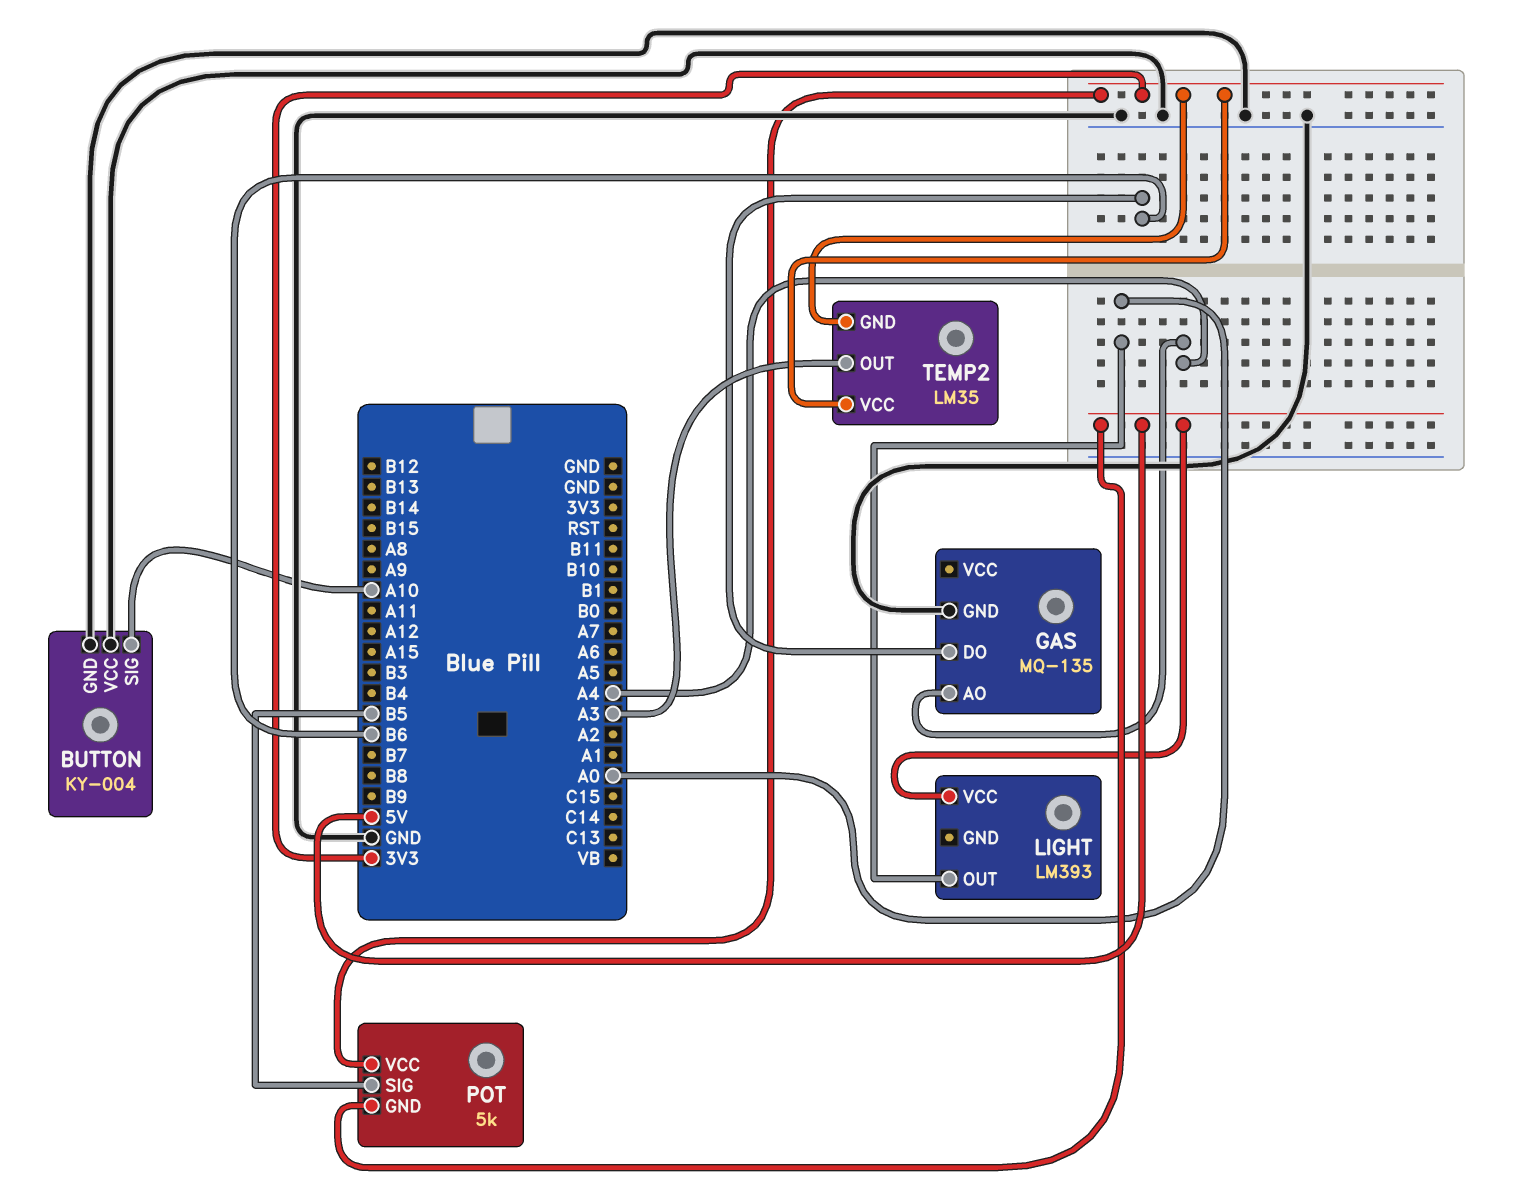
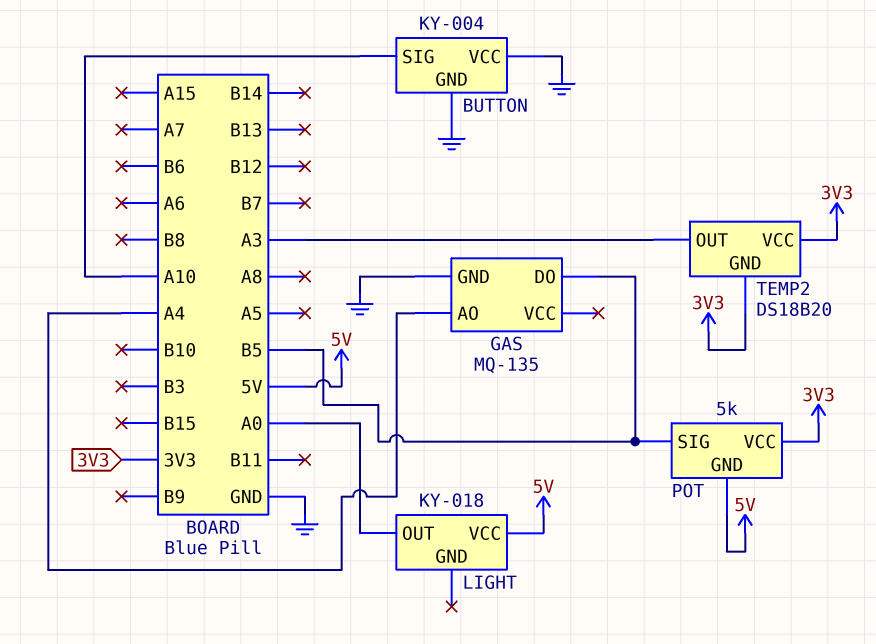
GAS pin DO: B6 -> B5
LIGHT: LM393 -> KY-018
TEMP2: LM35 -> DS18B20

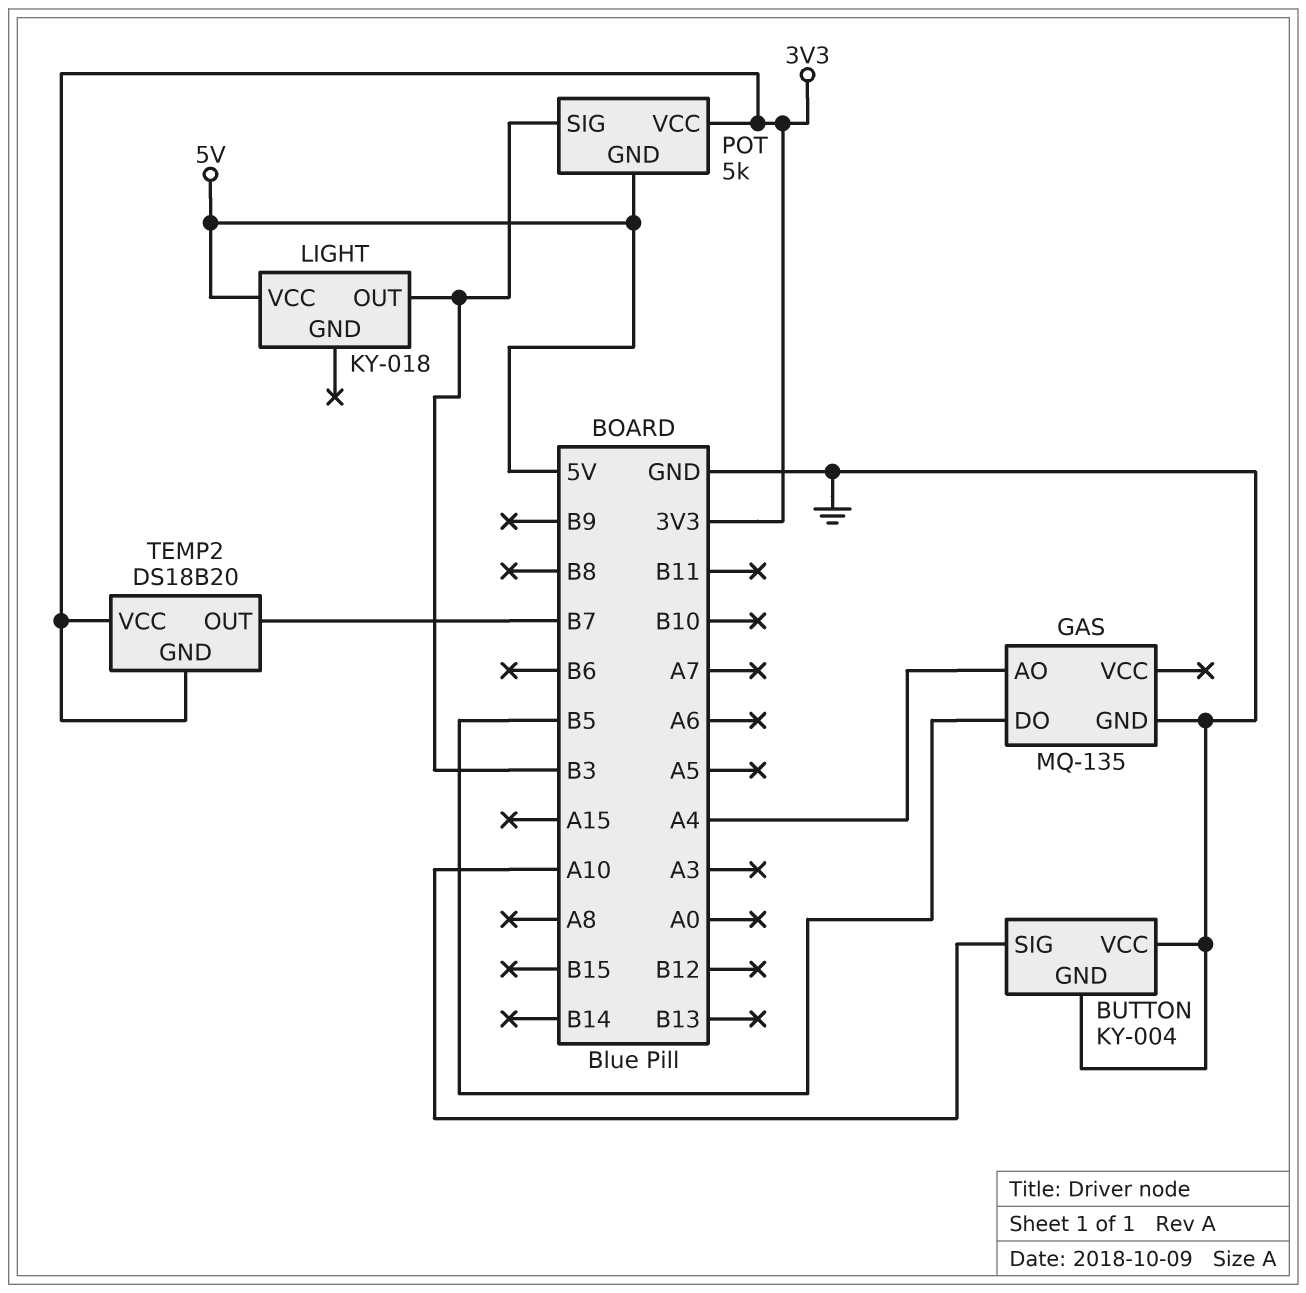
LIGHT pin OUT: A0 -> B3
POT pin SIG: B5 -> B3
TEMP2 pin OUT: A3 -> B7

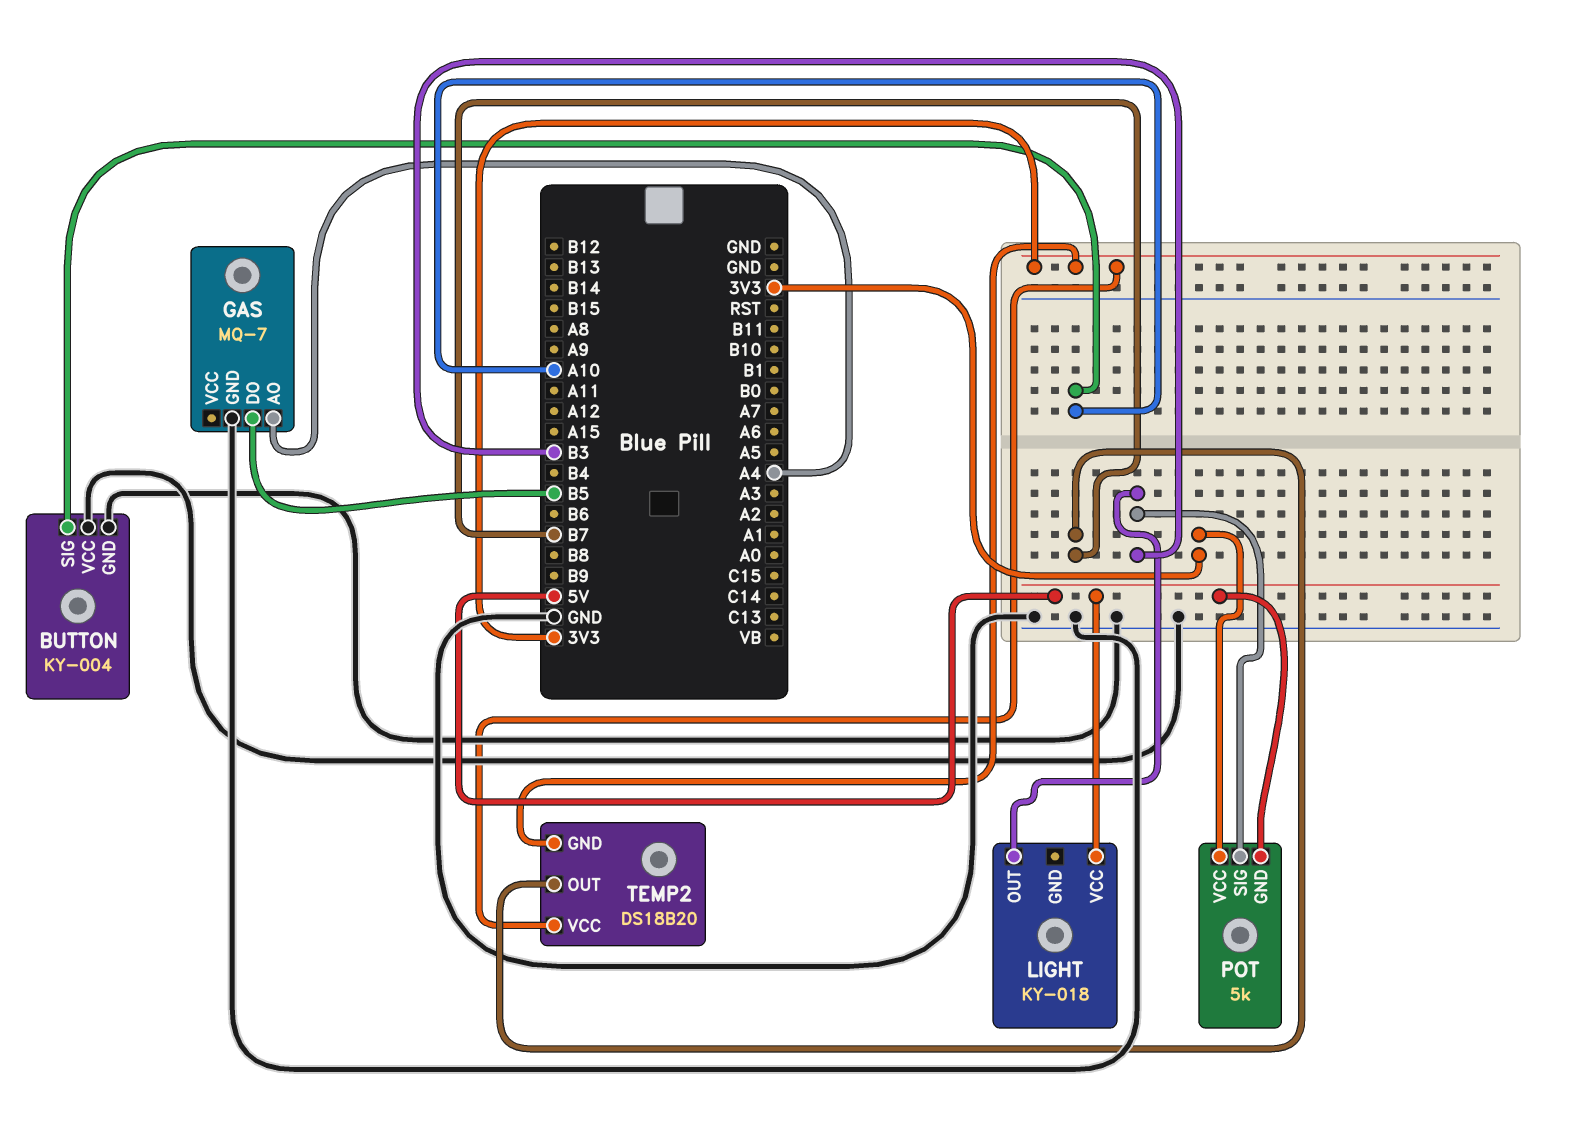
GAS: MQ-135 -> MQ-7

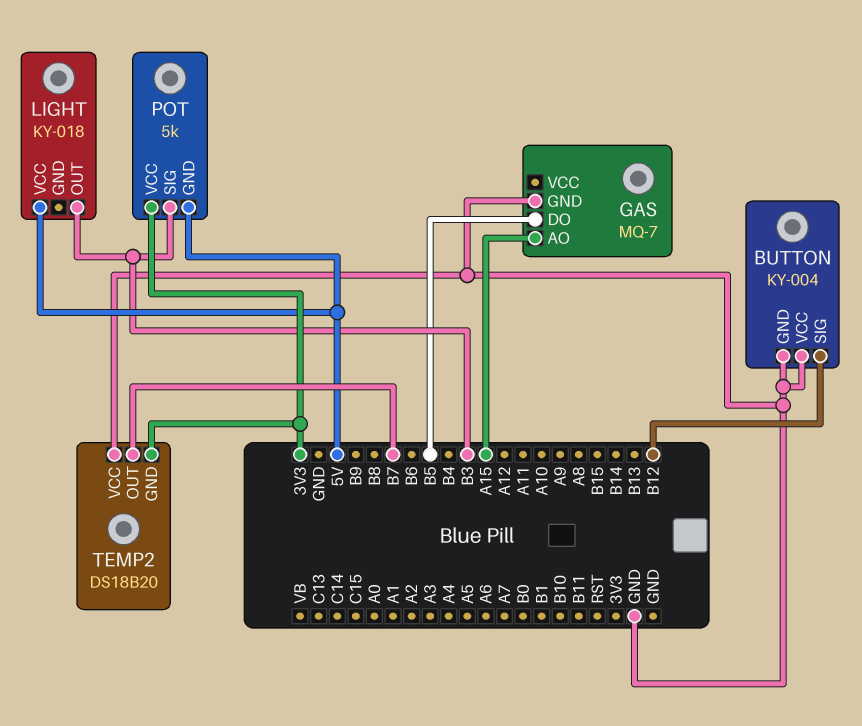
BUTTON pin SIG: A10 -> B12
GAS pin AO: A4 -> A15
TEMP2 pin VCC: 3V3 -> GND

